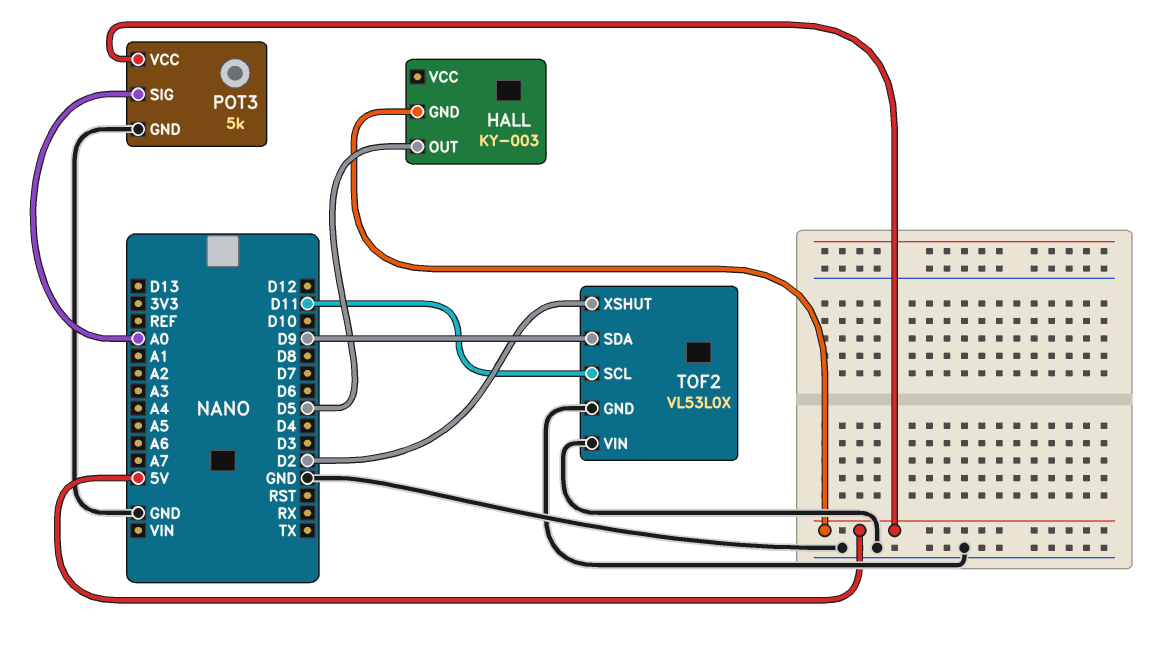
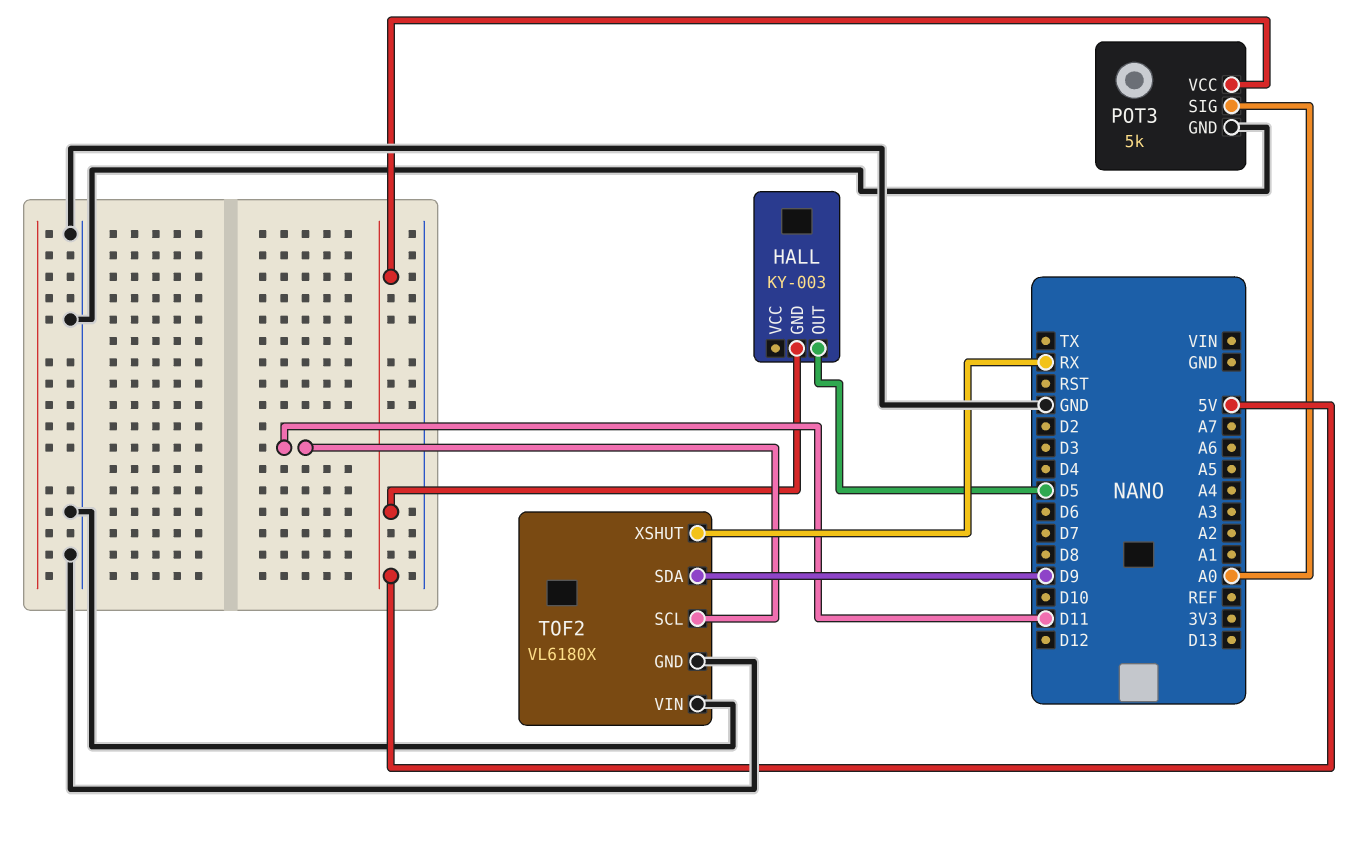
TOF2: VL53L0X -> VL6180X
TOF2 pin XSHUT: D2 -> RX

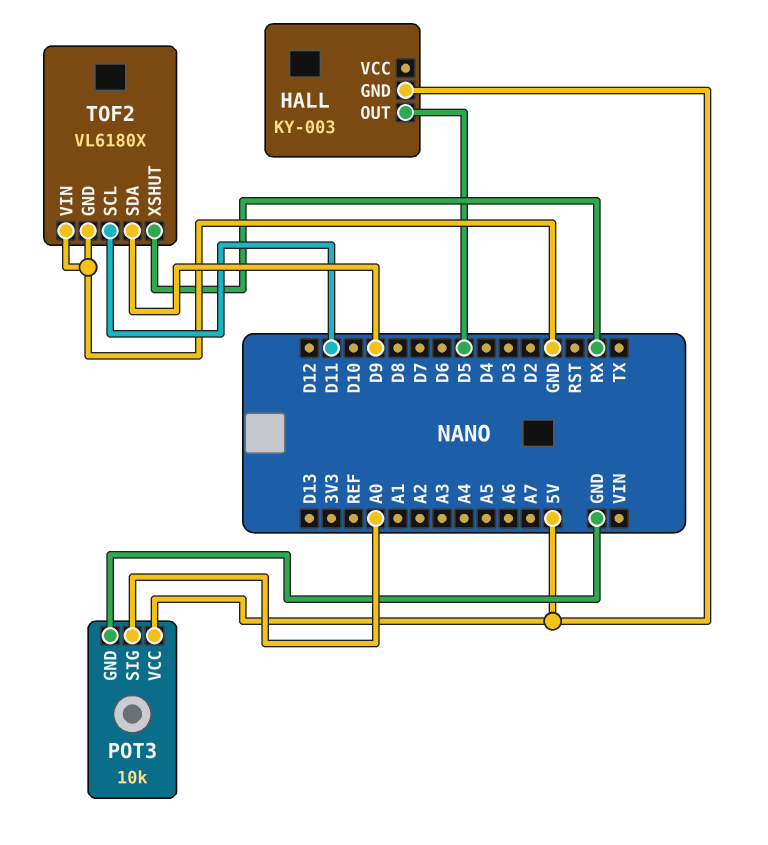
POT3: 5k -> 10k

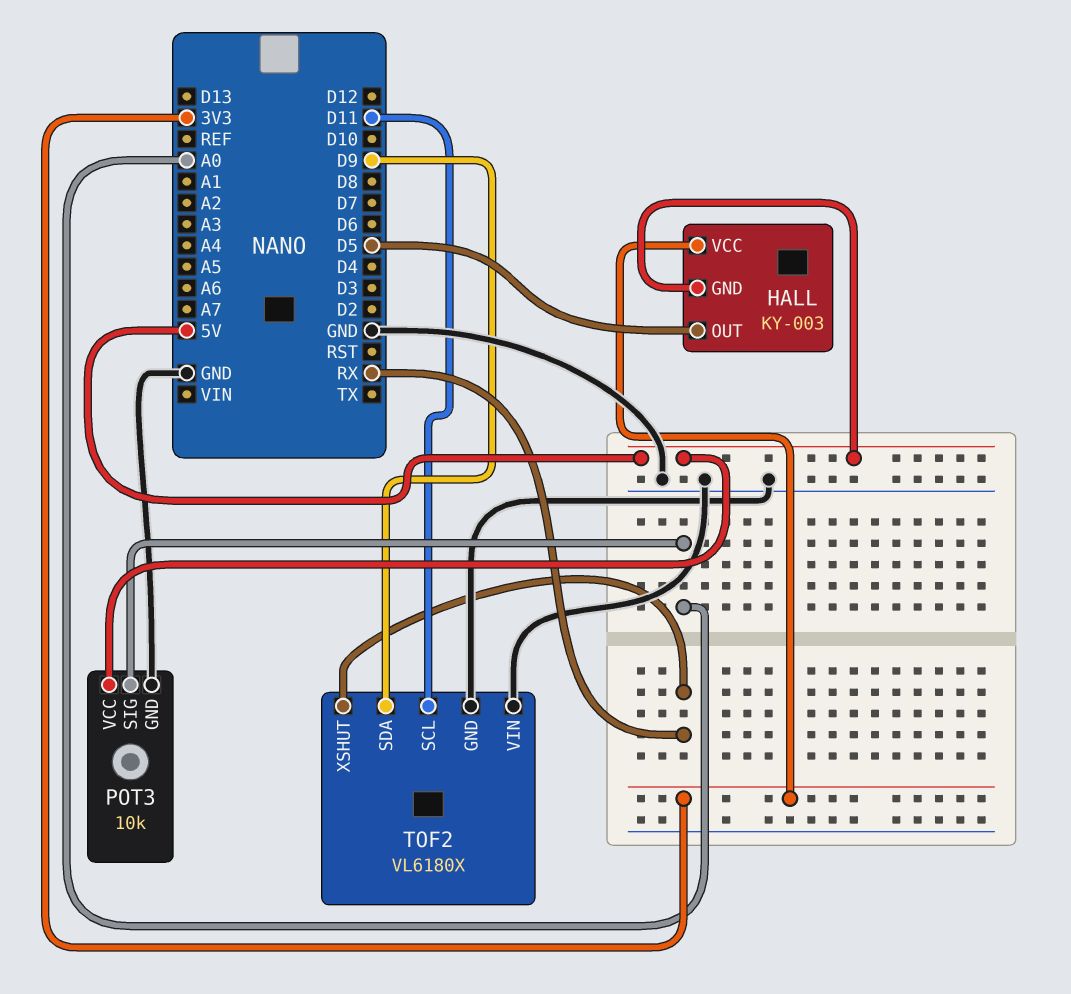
HALL pin VCC: none -> 3V3

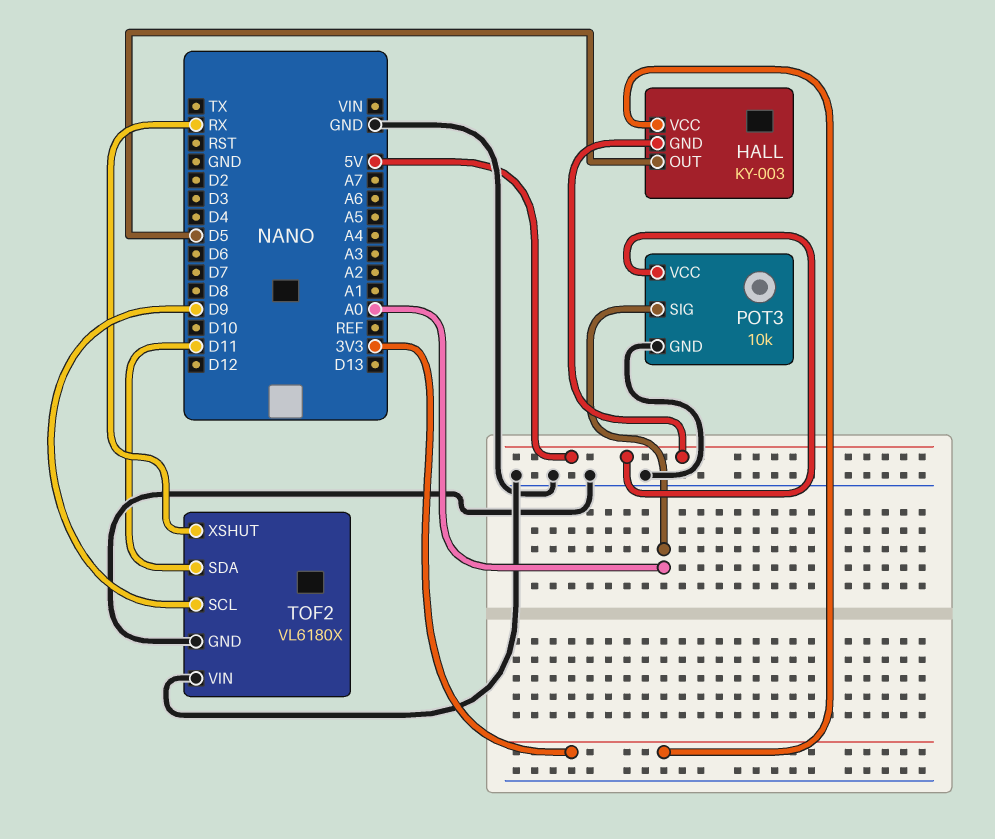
TOF2 pin SCL: D11 -> D9
TOF2 pin SDA: D9 -> D11

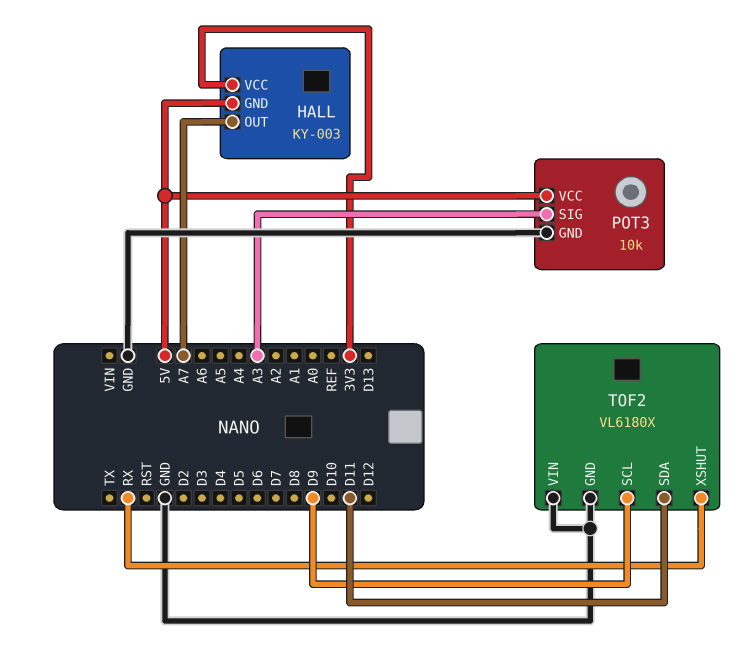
HALL pin OUT: D5 -> A7
POT3 pin SIG: A0 -> A3

